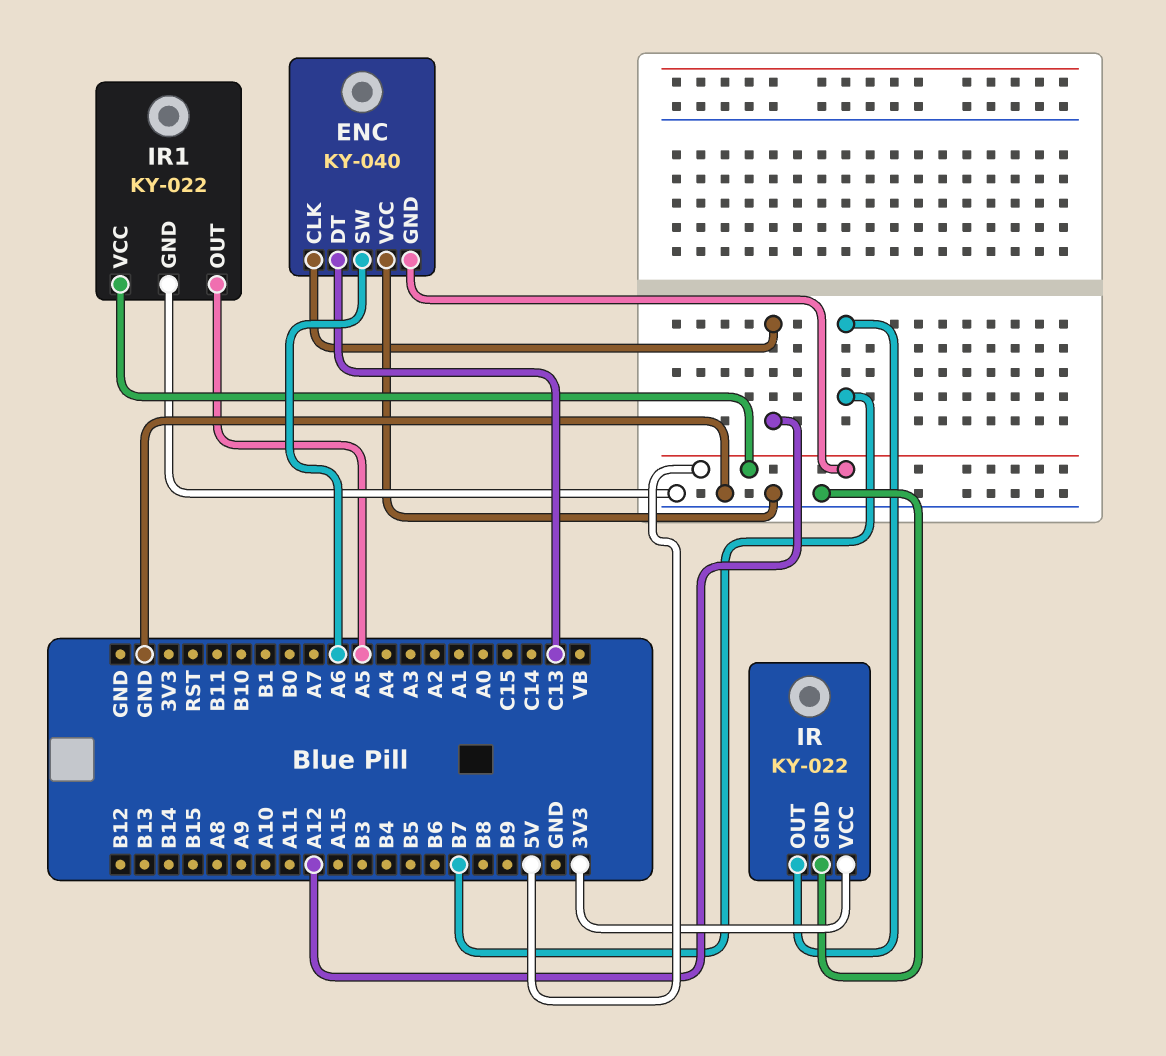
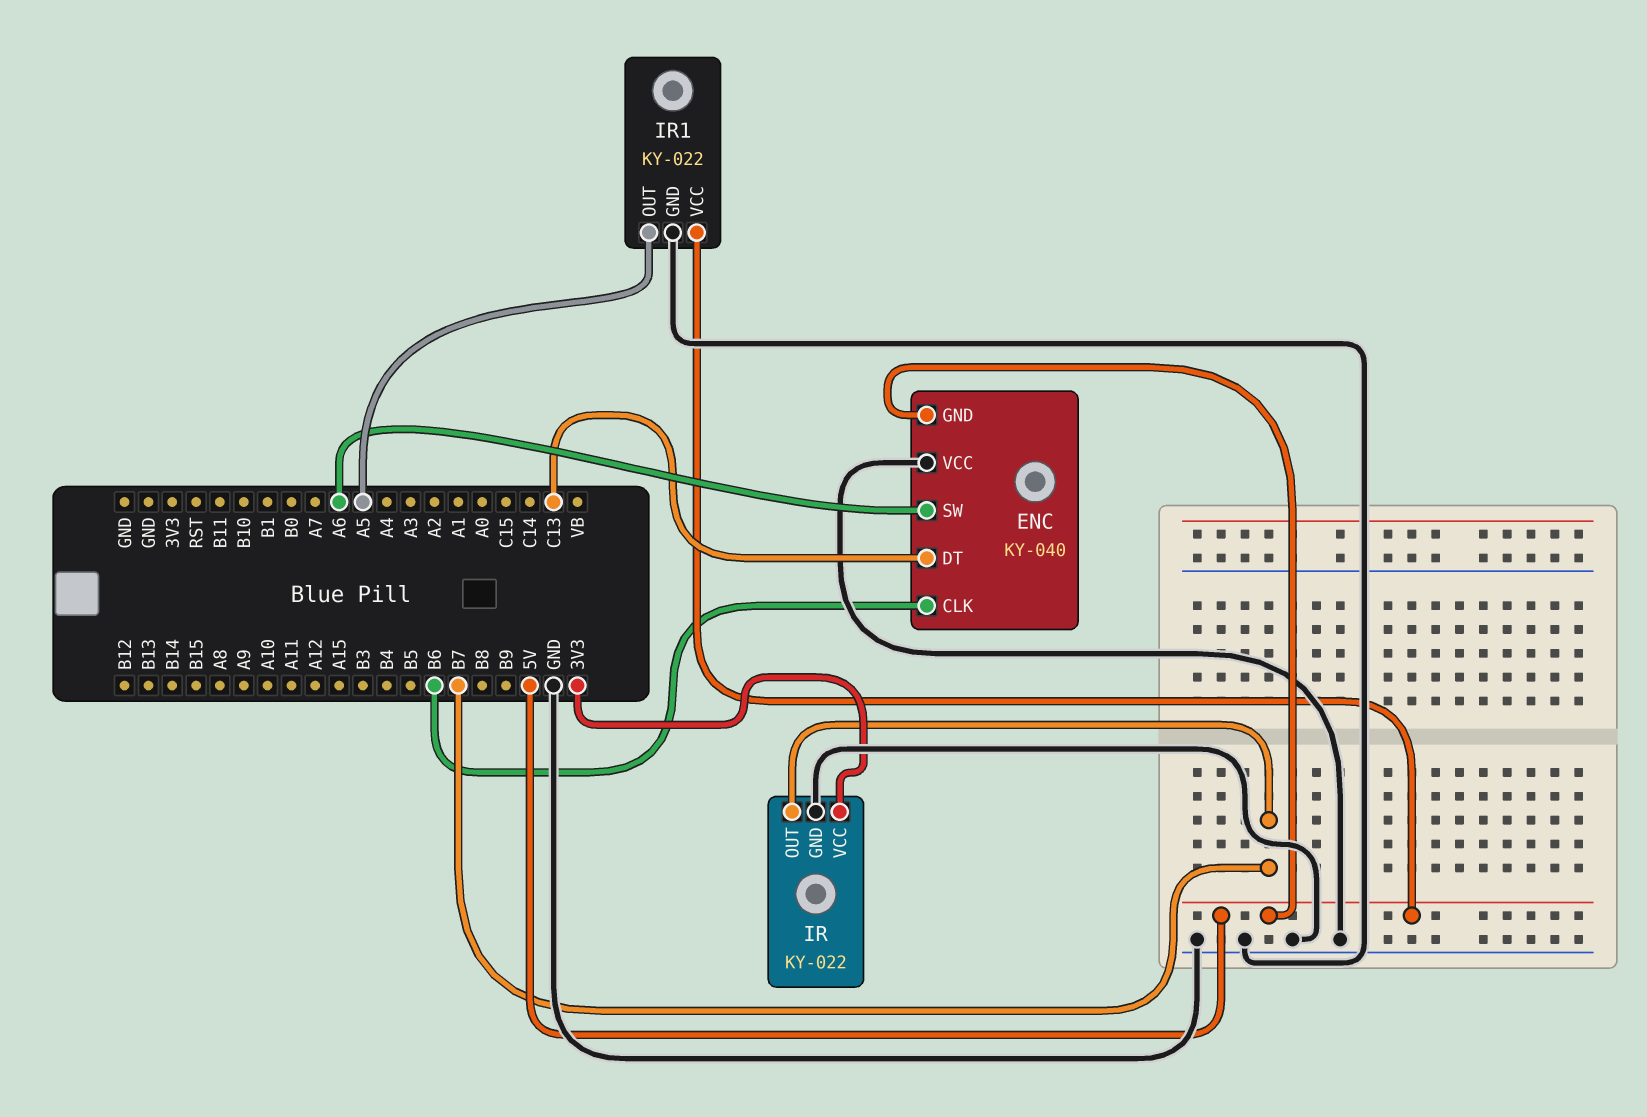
ENC pin CLK: A12 -> B6

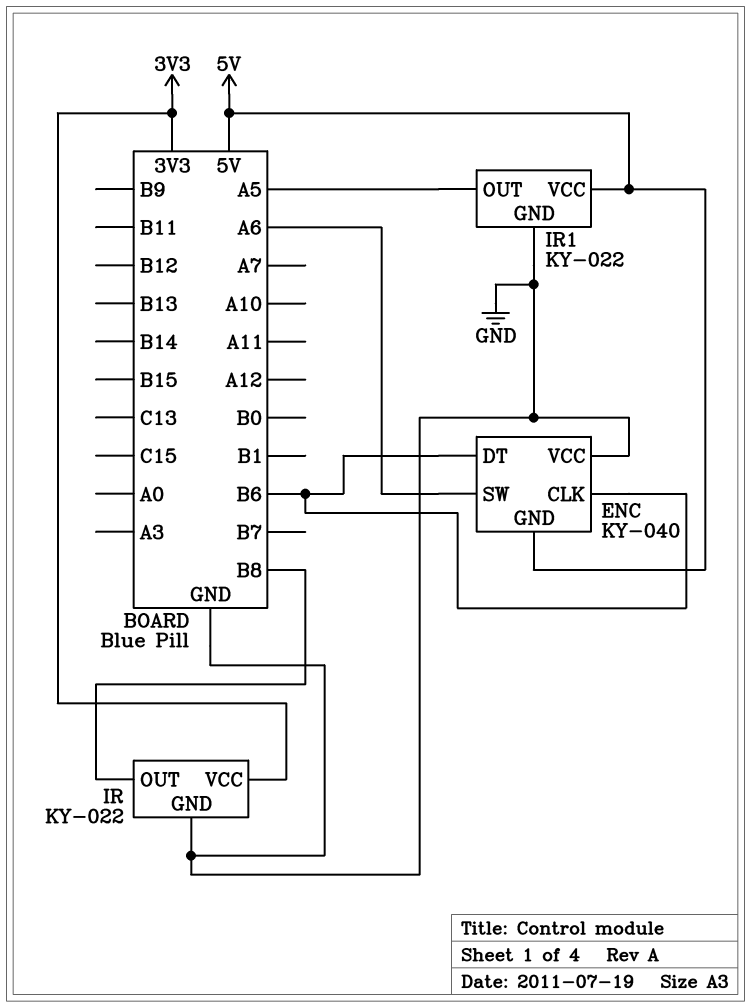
ENC pin DT: C13 -> B6
IR pin OUT: B7 -> B8

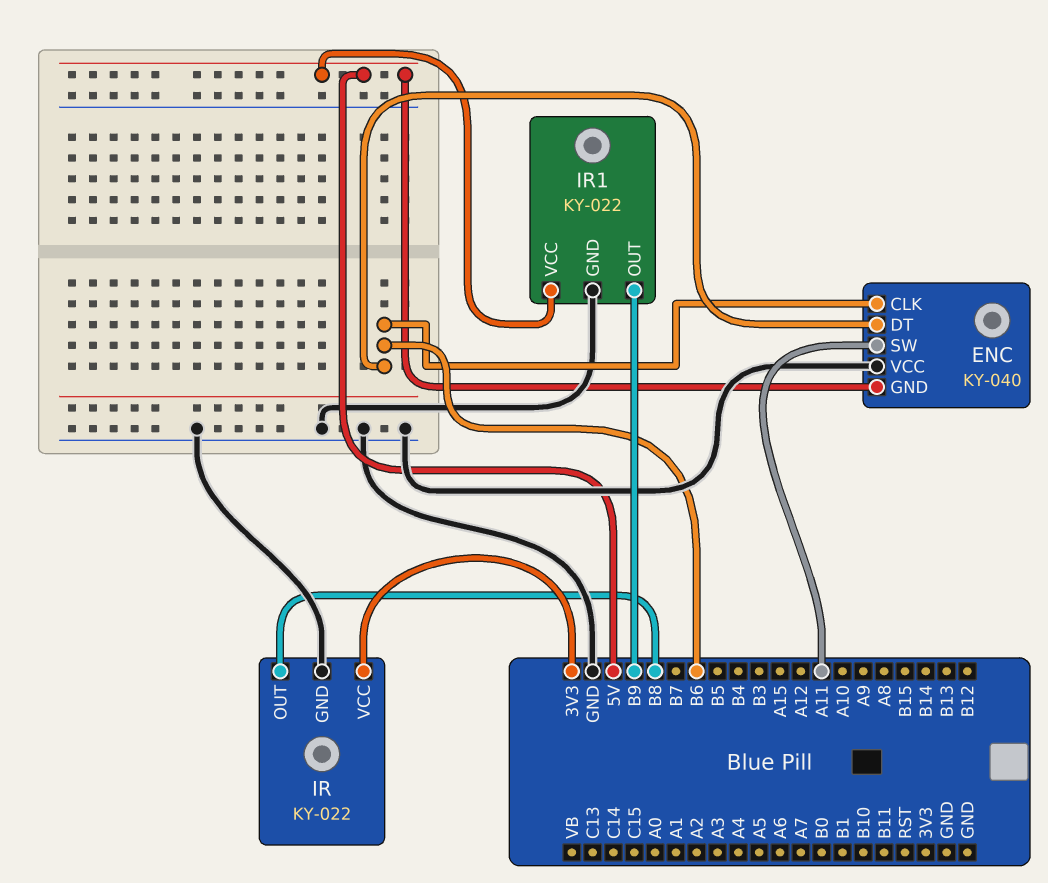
ENC pin SW: A6 -> A11
IR1 pin OUT: A5 -> B9

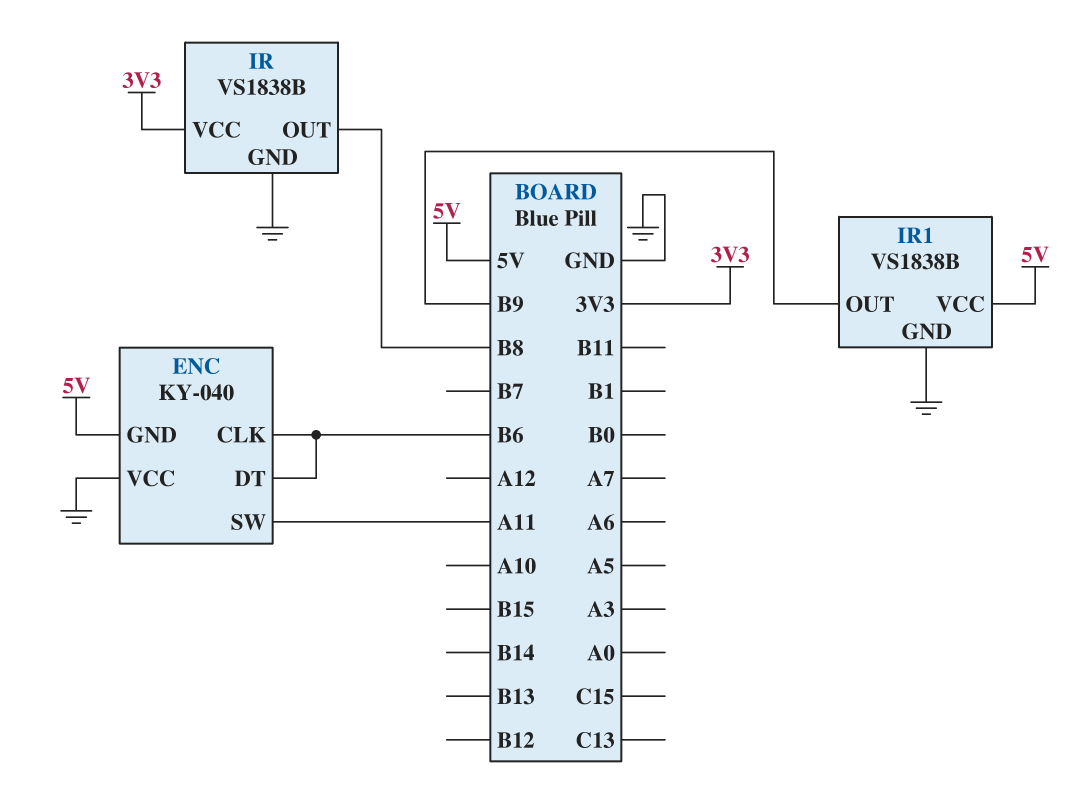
IR: KY-022 -> VS1838B
IR1: KY-022 -> VS1838B

